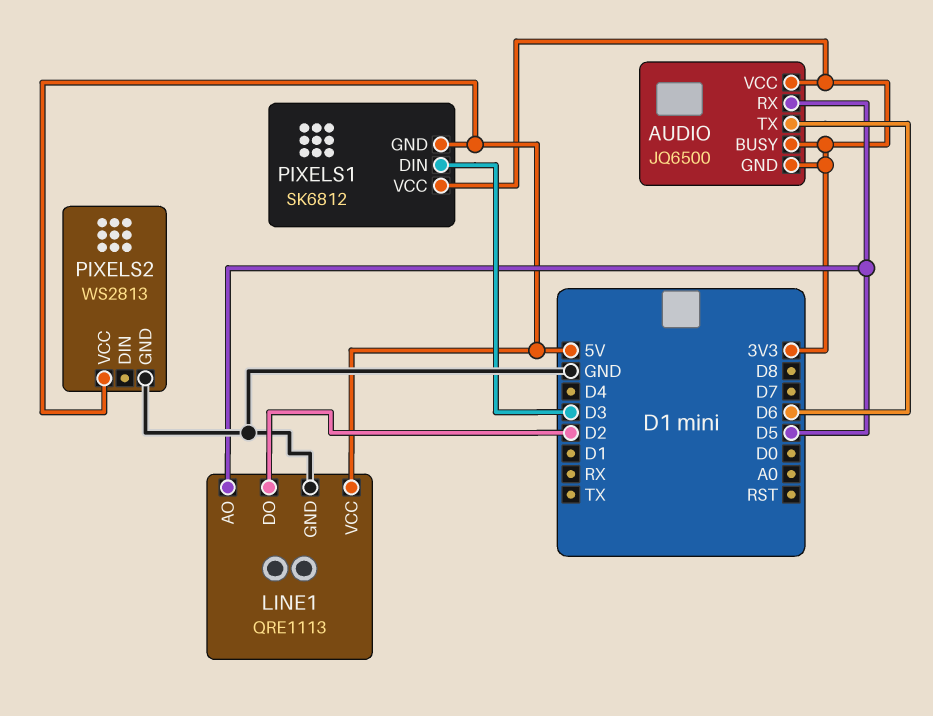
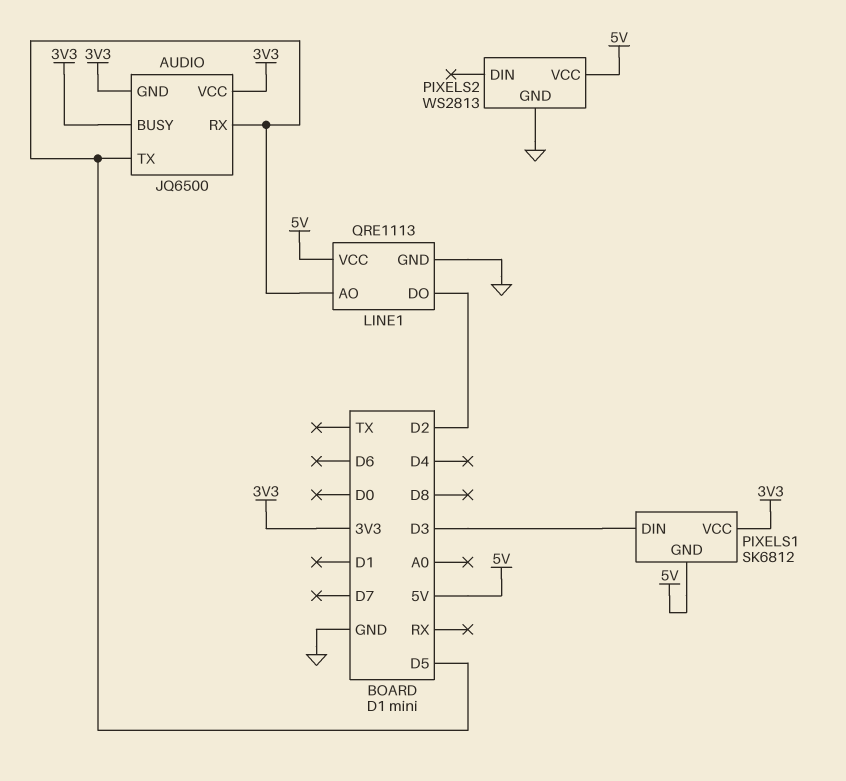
AUDIO pin TX: D6 -> D5

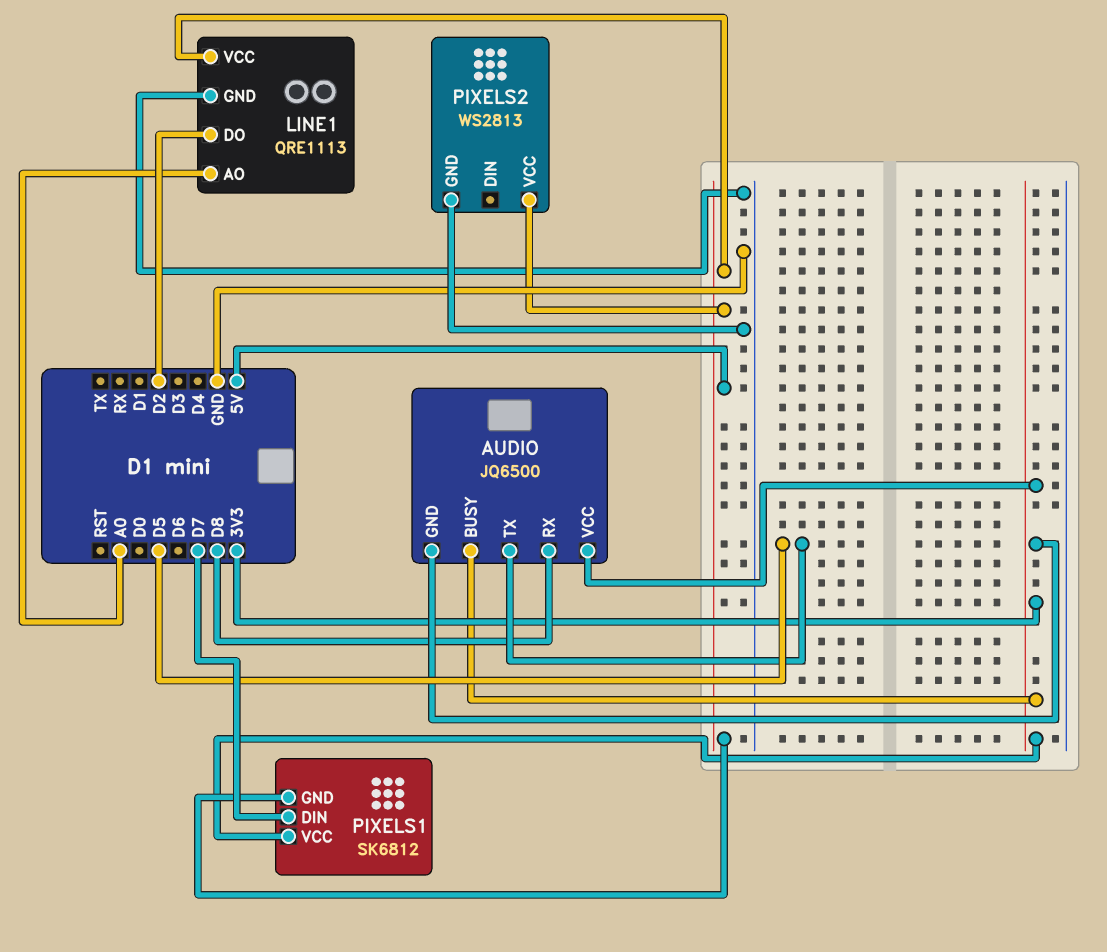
AUDIO pin RX: D5 -> D8
LINE1 pin AO: D5 -> A0
PIXELS1 pin DIN: D3 -> D7

